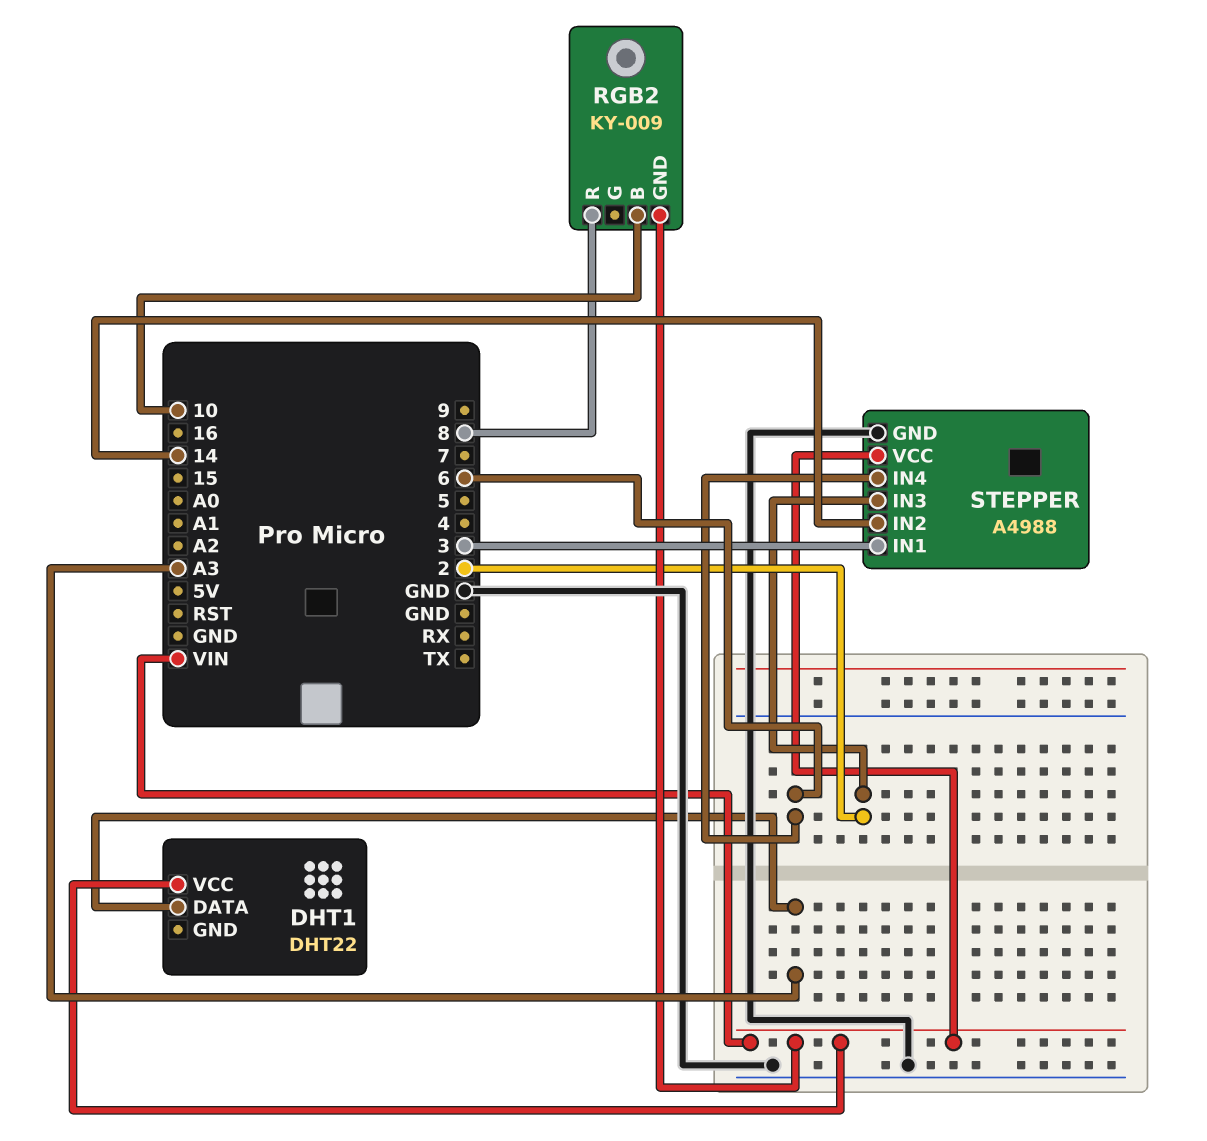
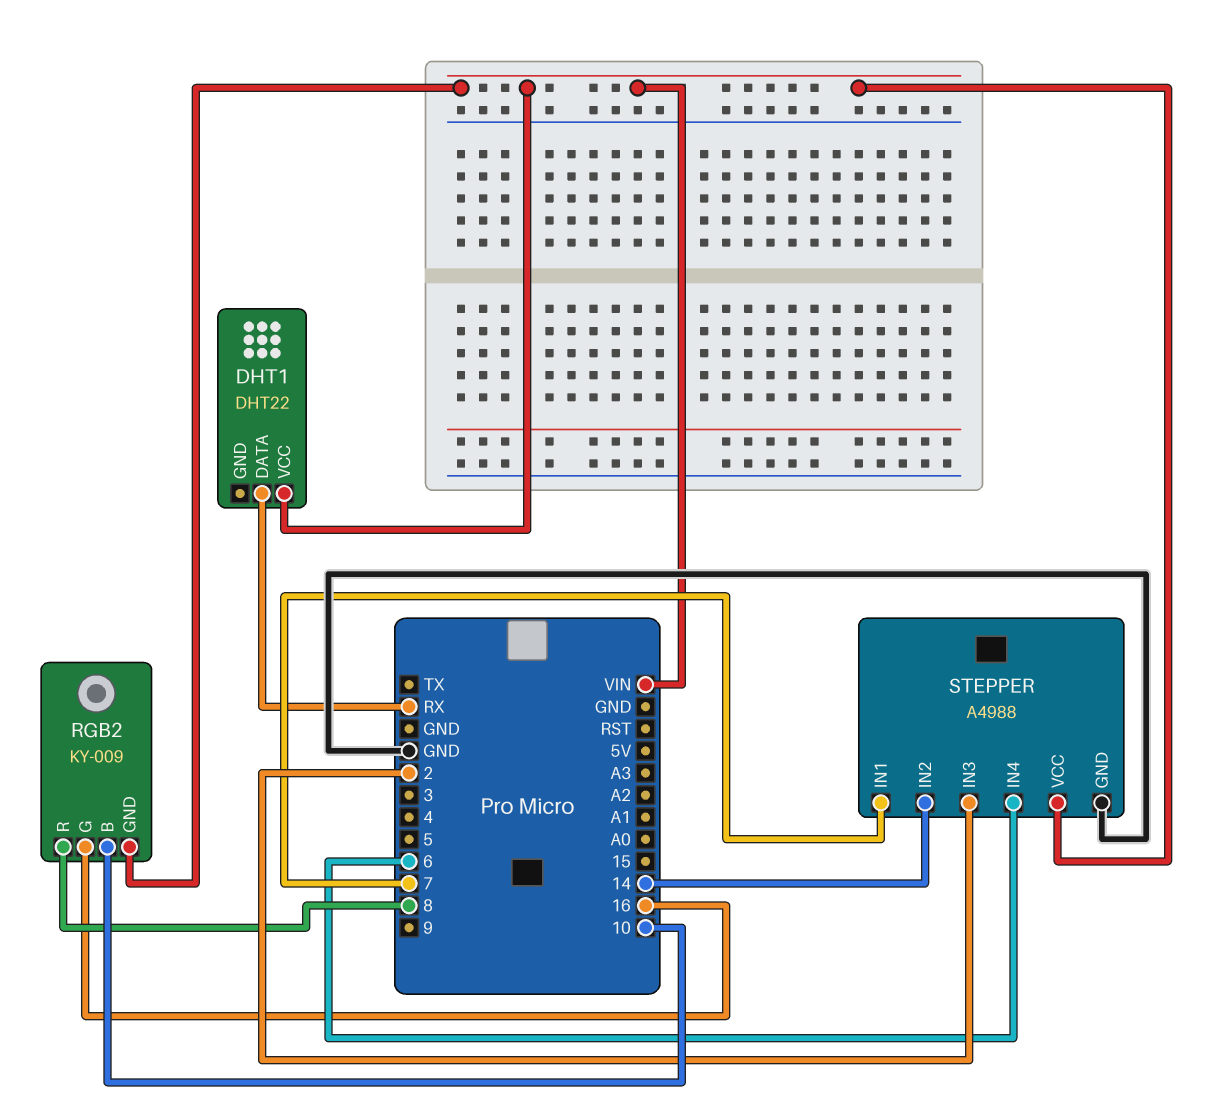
DHT1 pin DATA: A3 -> RX
RGB2 pin G: none -> 16
STEPPER pin IN1: 3 -> 7

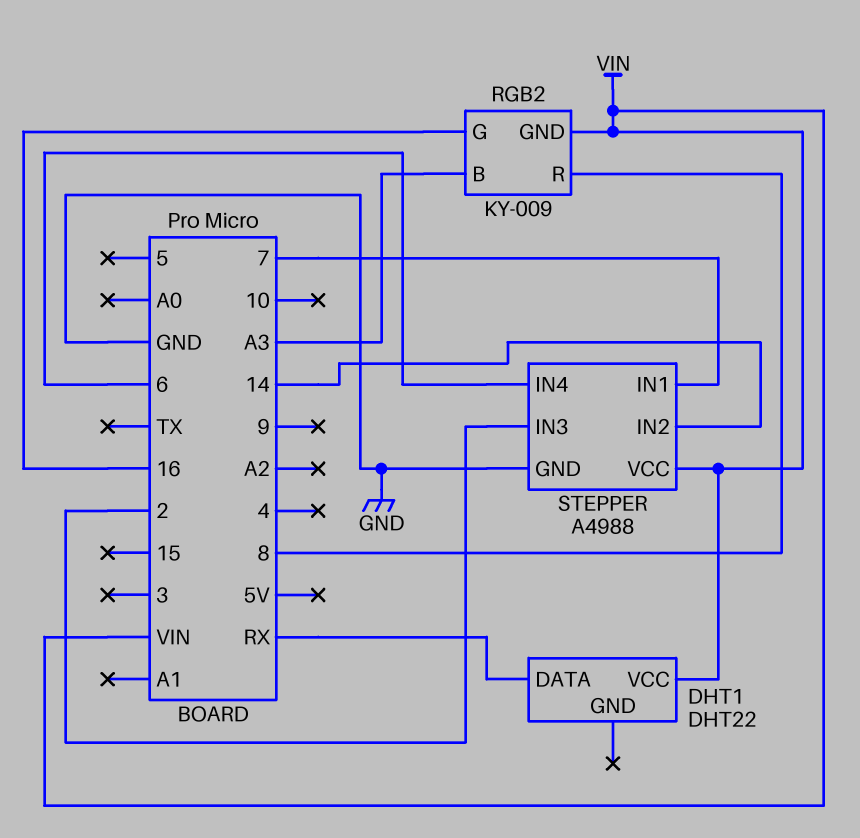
RGB2 pin B: 10 -> A3

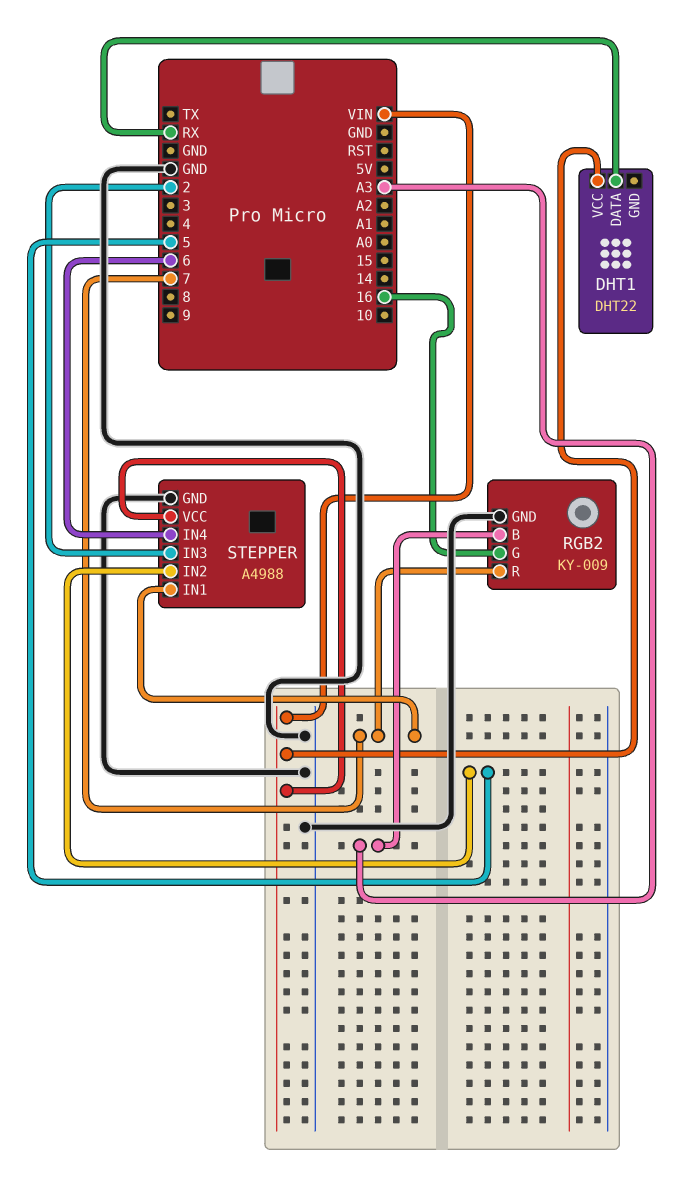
RGB2 pin GND: VIN -> GND
RGB2 pin R: 8 -> 7
STEPPER pin IN2: 14 -> 5

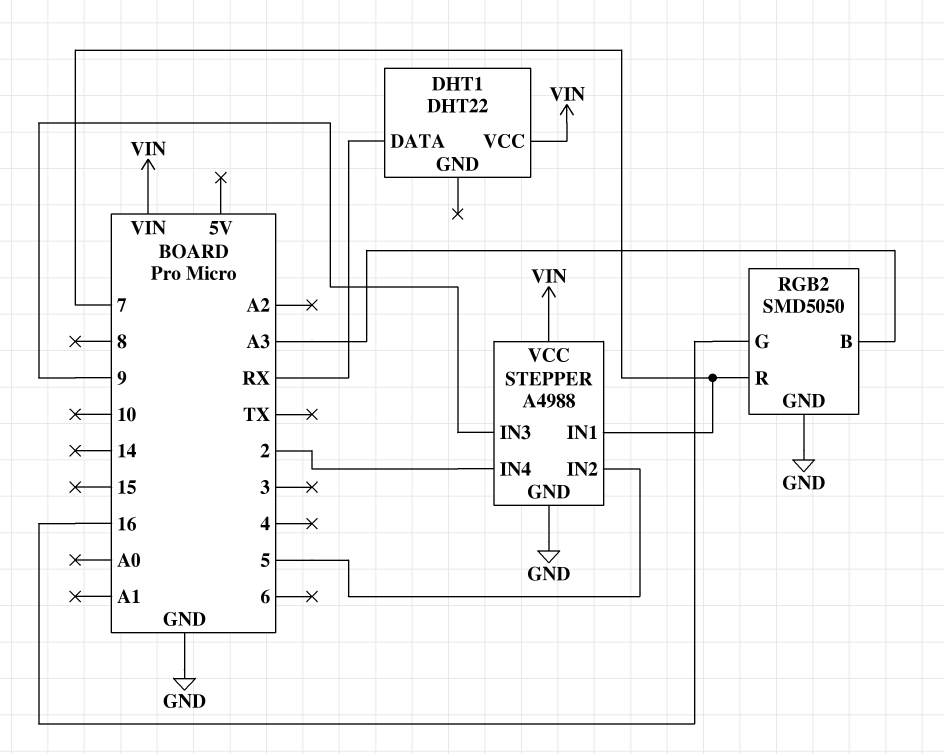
RGB2: KY-009 -> SMD5050
STEPPER pin IN3: 2 -> 9
STEPPER pin IN4: 6 -> 2

